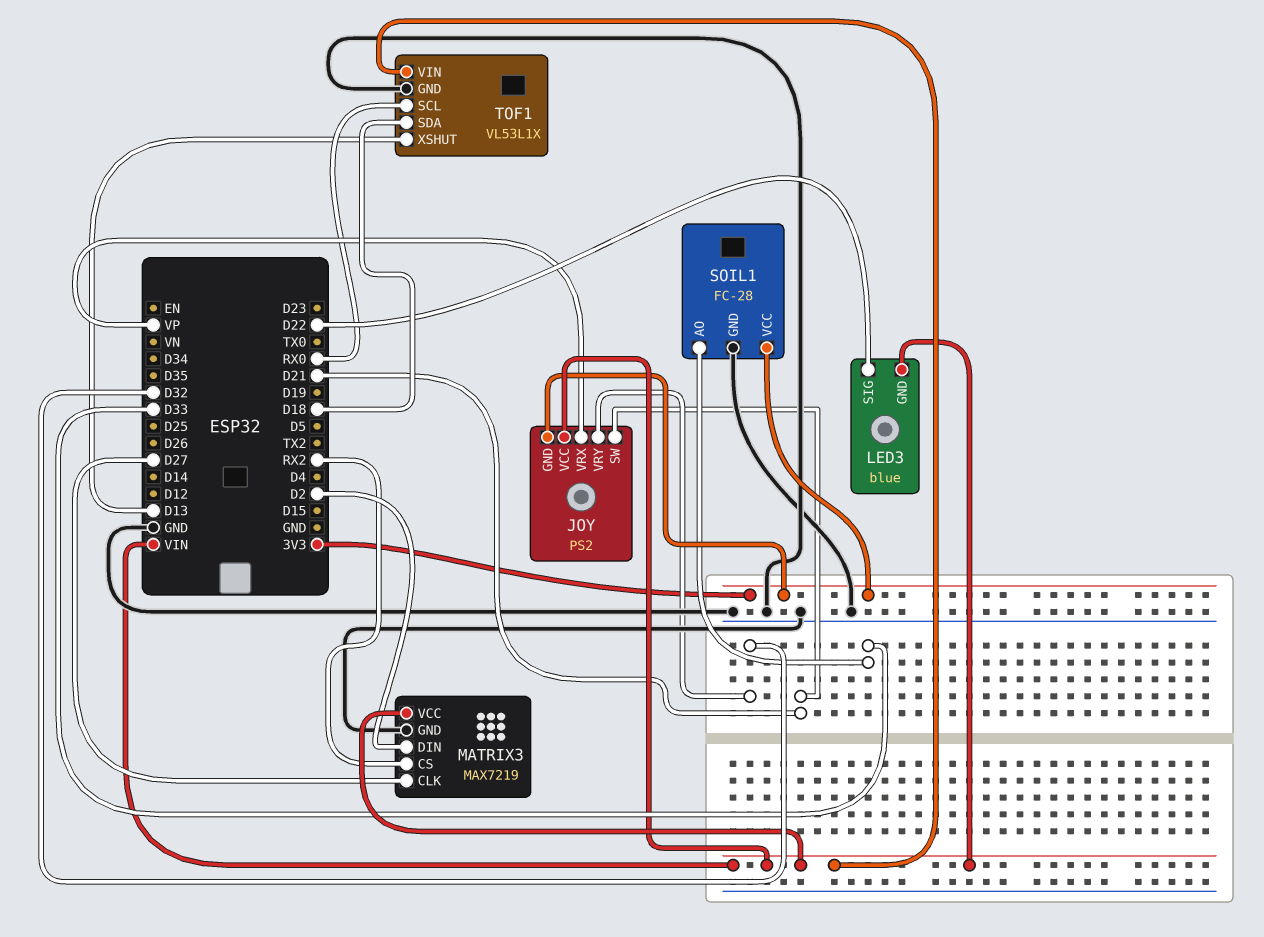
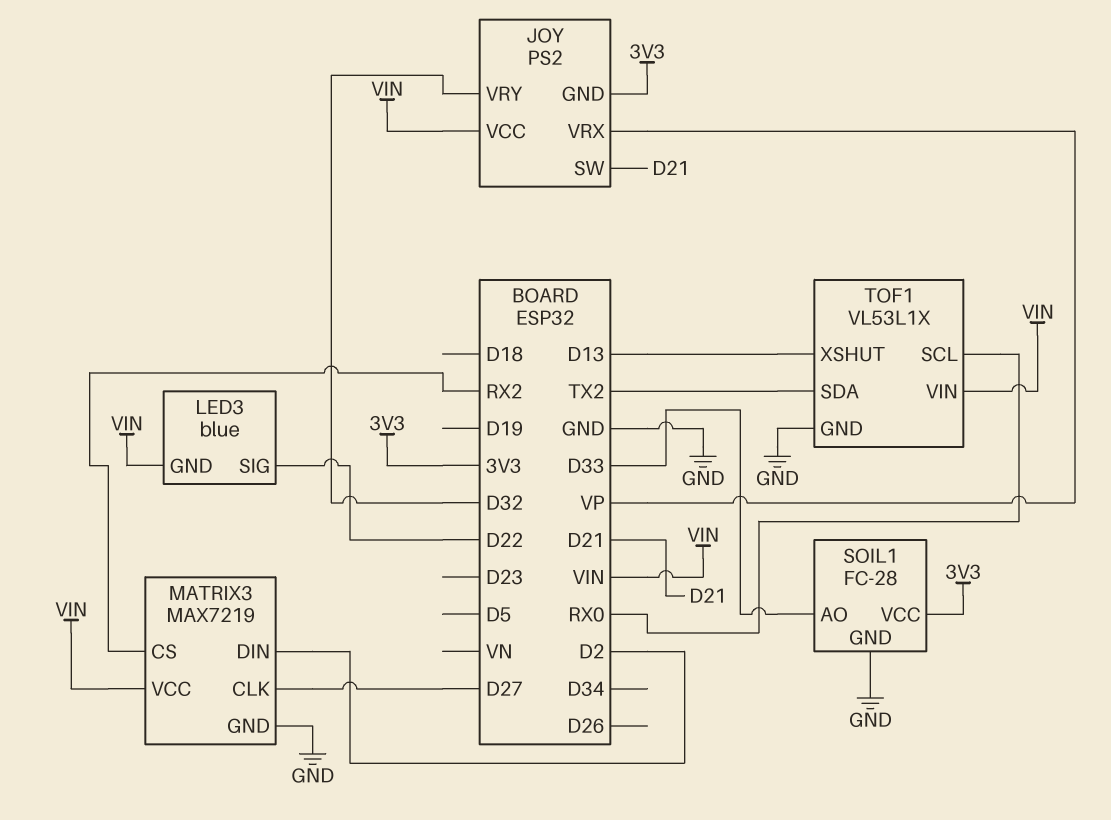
TOF1 pin SDA: D18 -> TX2

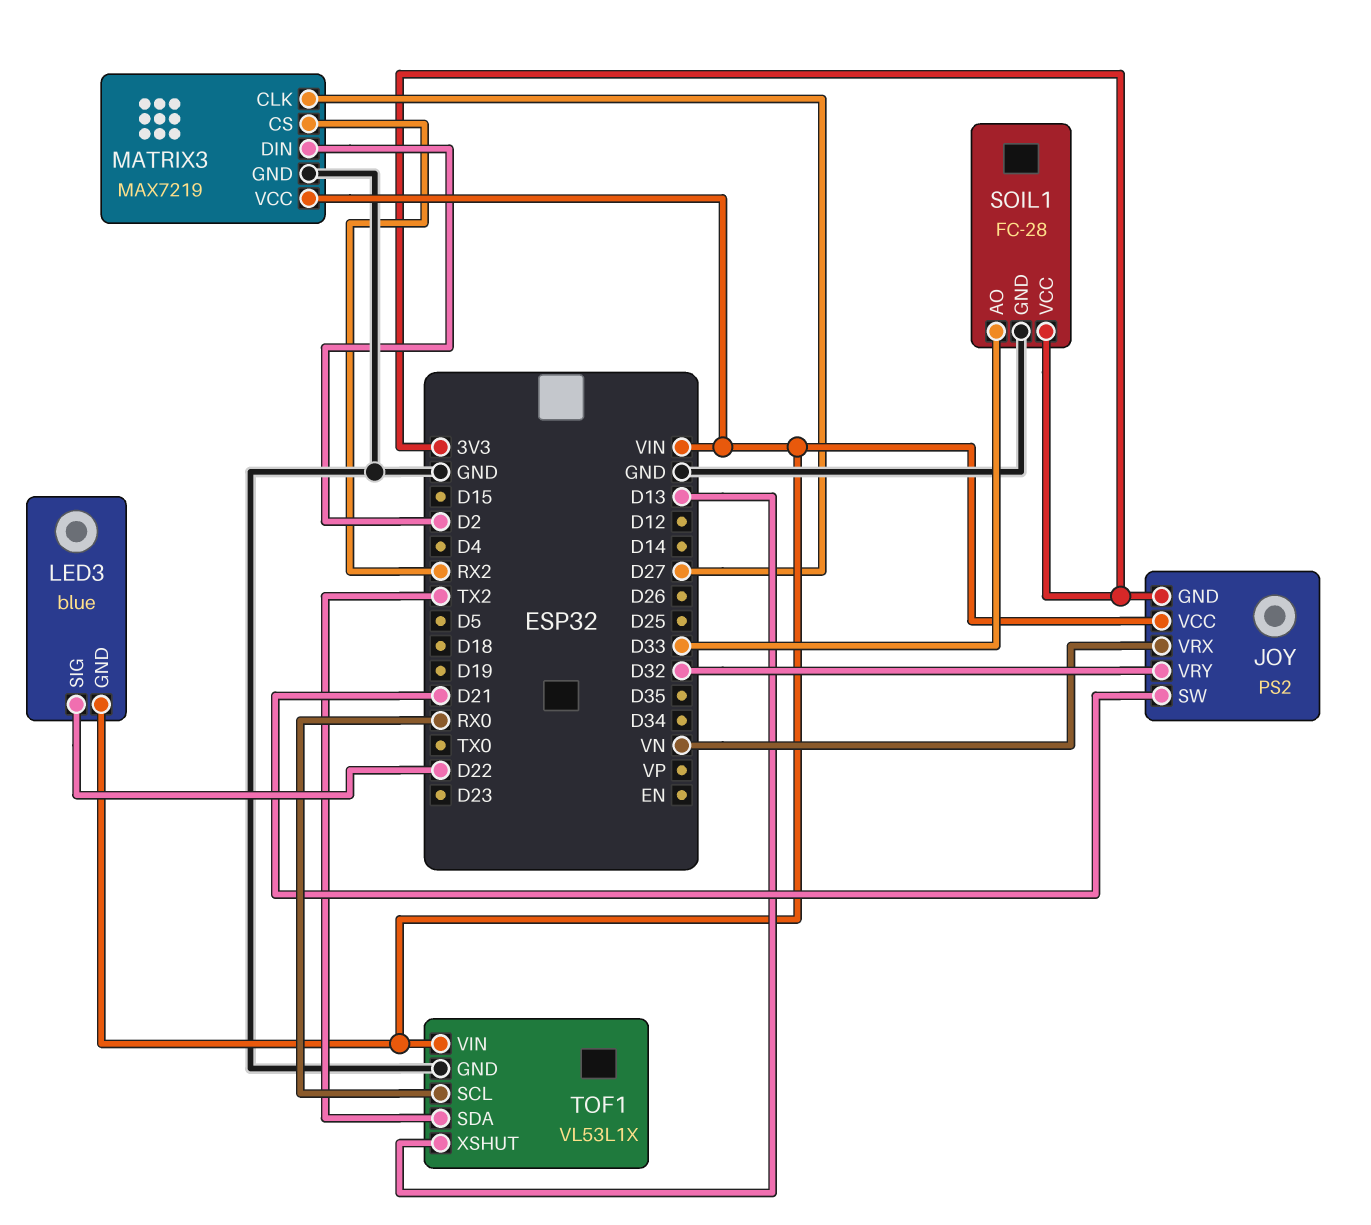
JOY pin VRX: VP -> VN

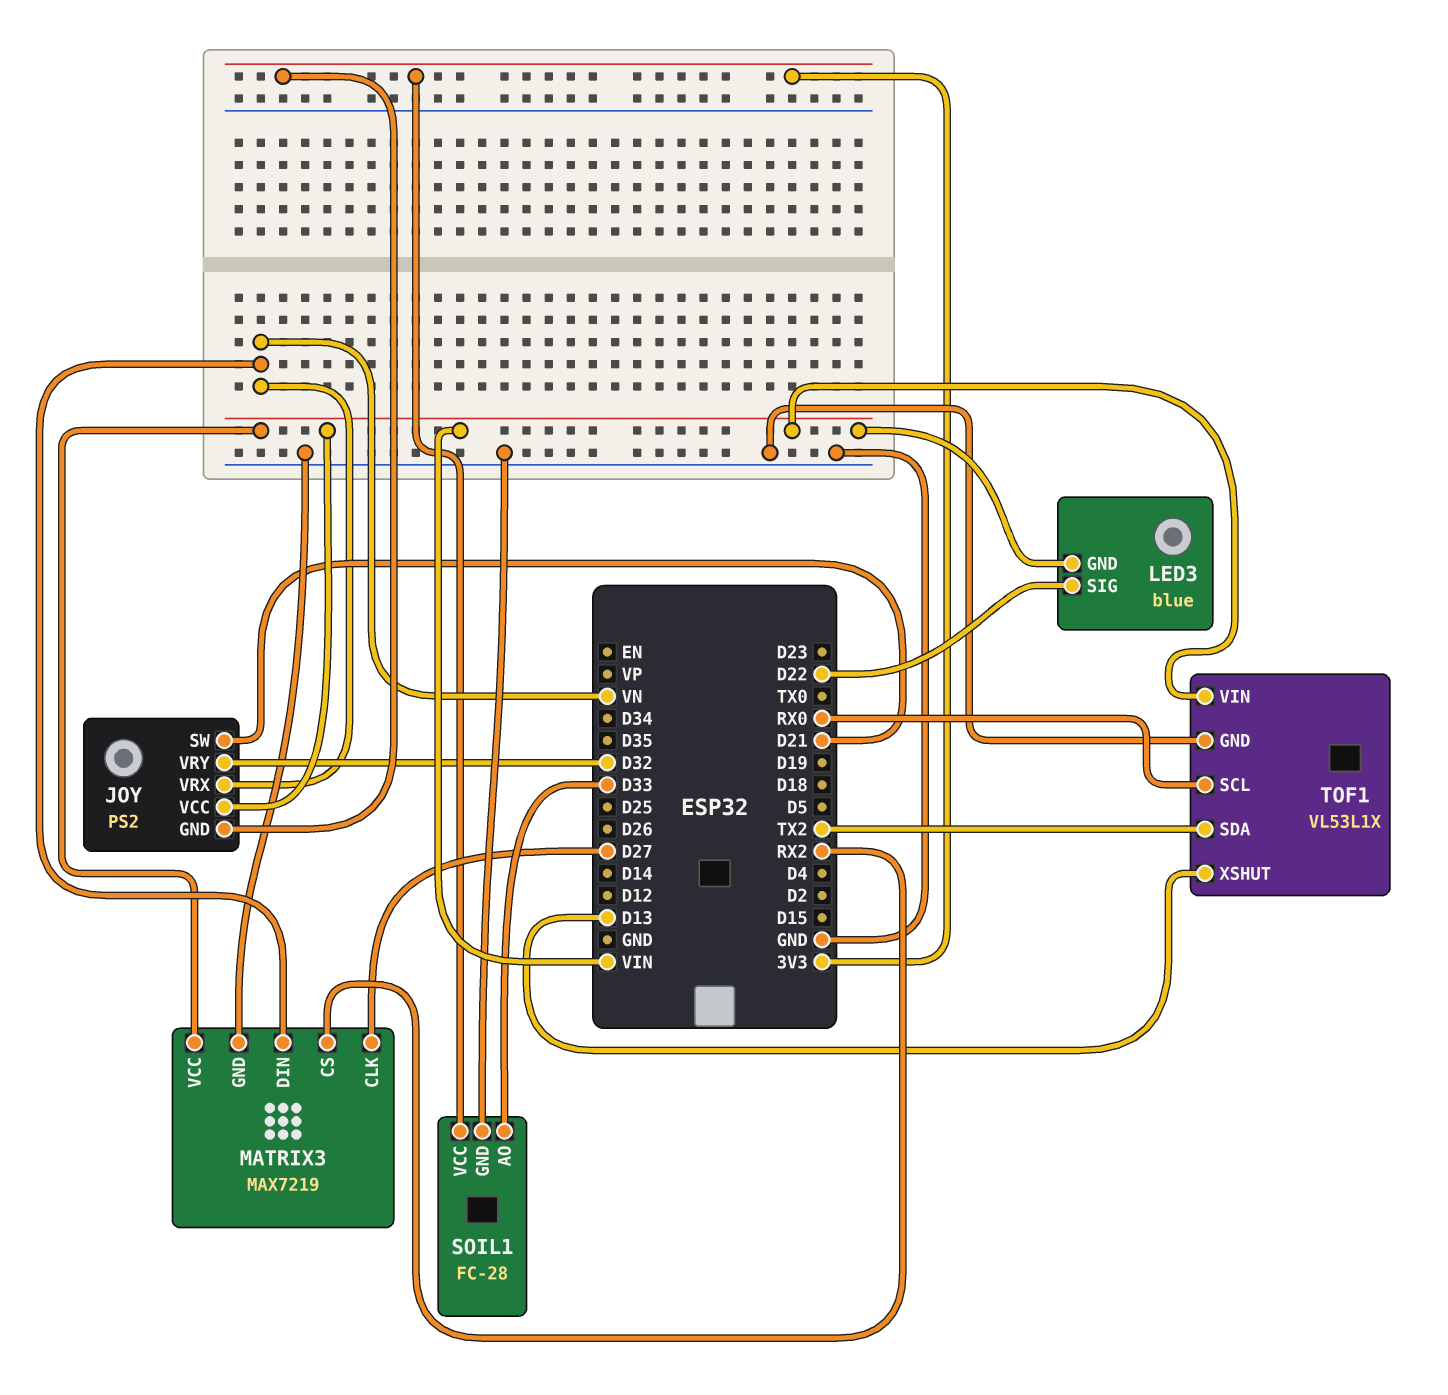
MATRIX3 pin DIN: D2 -> VN

